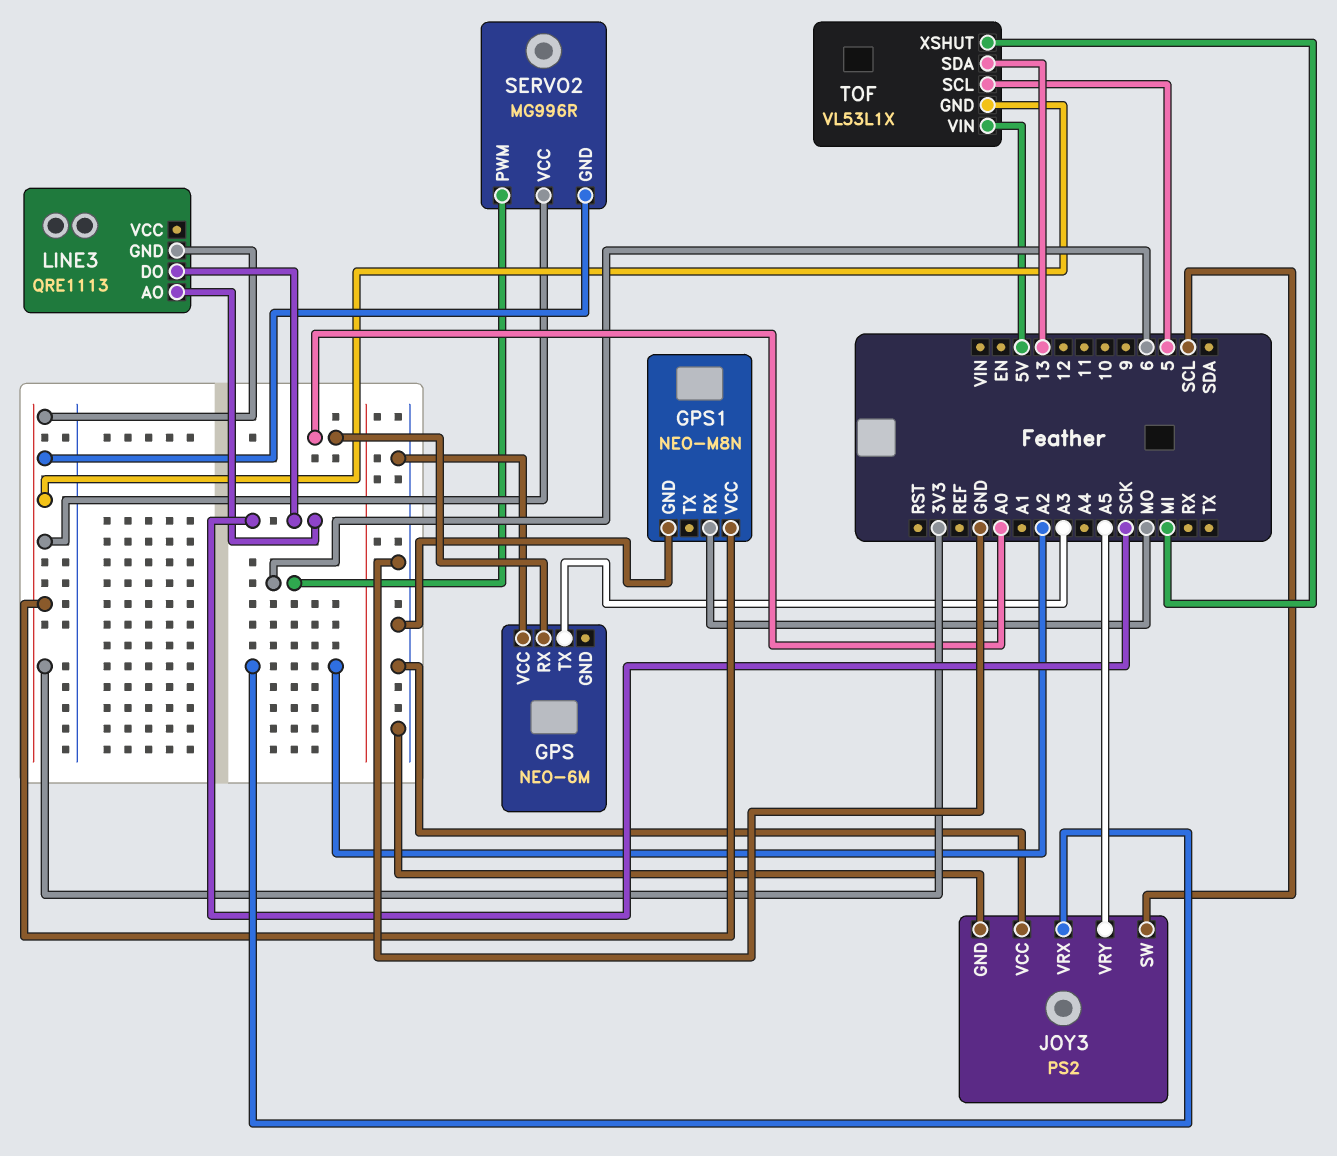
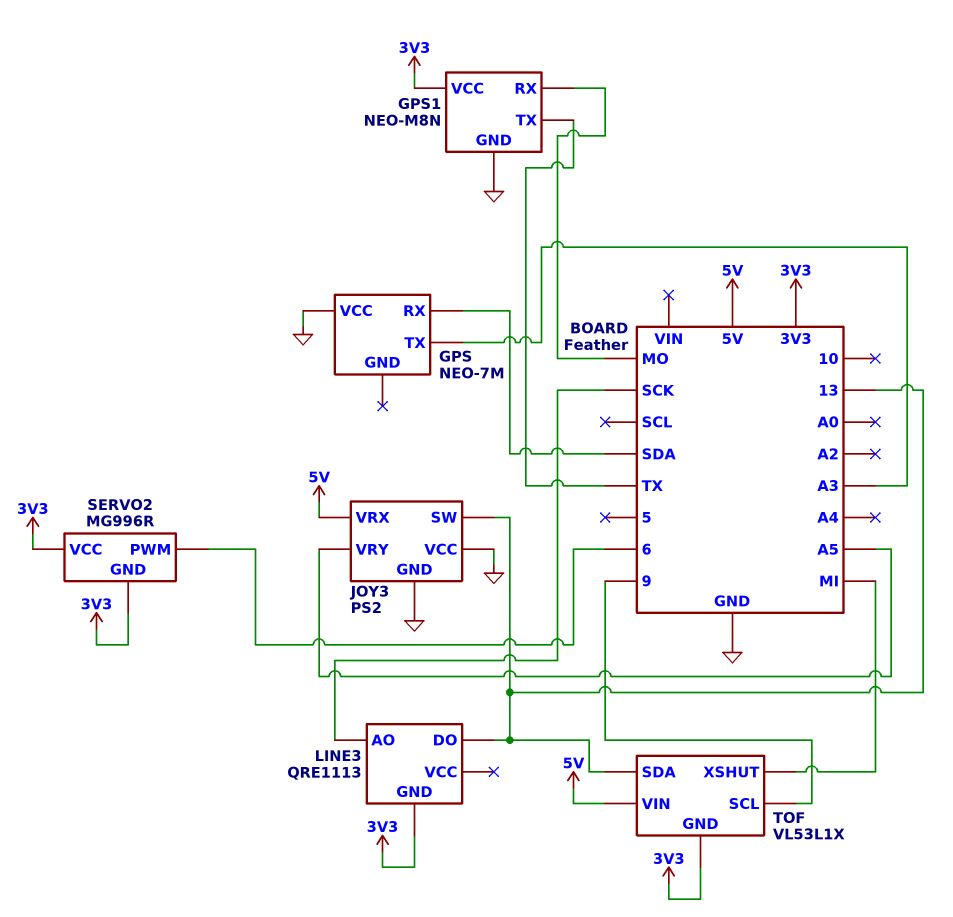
GPS: NEO-6M -> NEO-7M
GPS pin RX: A0 -> SDA
GPS1 pin TX: none -> TX
JOY3 pin SW: SCL -> 13
JOY3 pin VRX: A2 -> 5V
LINE3 pin DO: SCK -> 13
TOF pin SCL: 5 -> 9

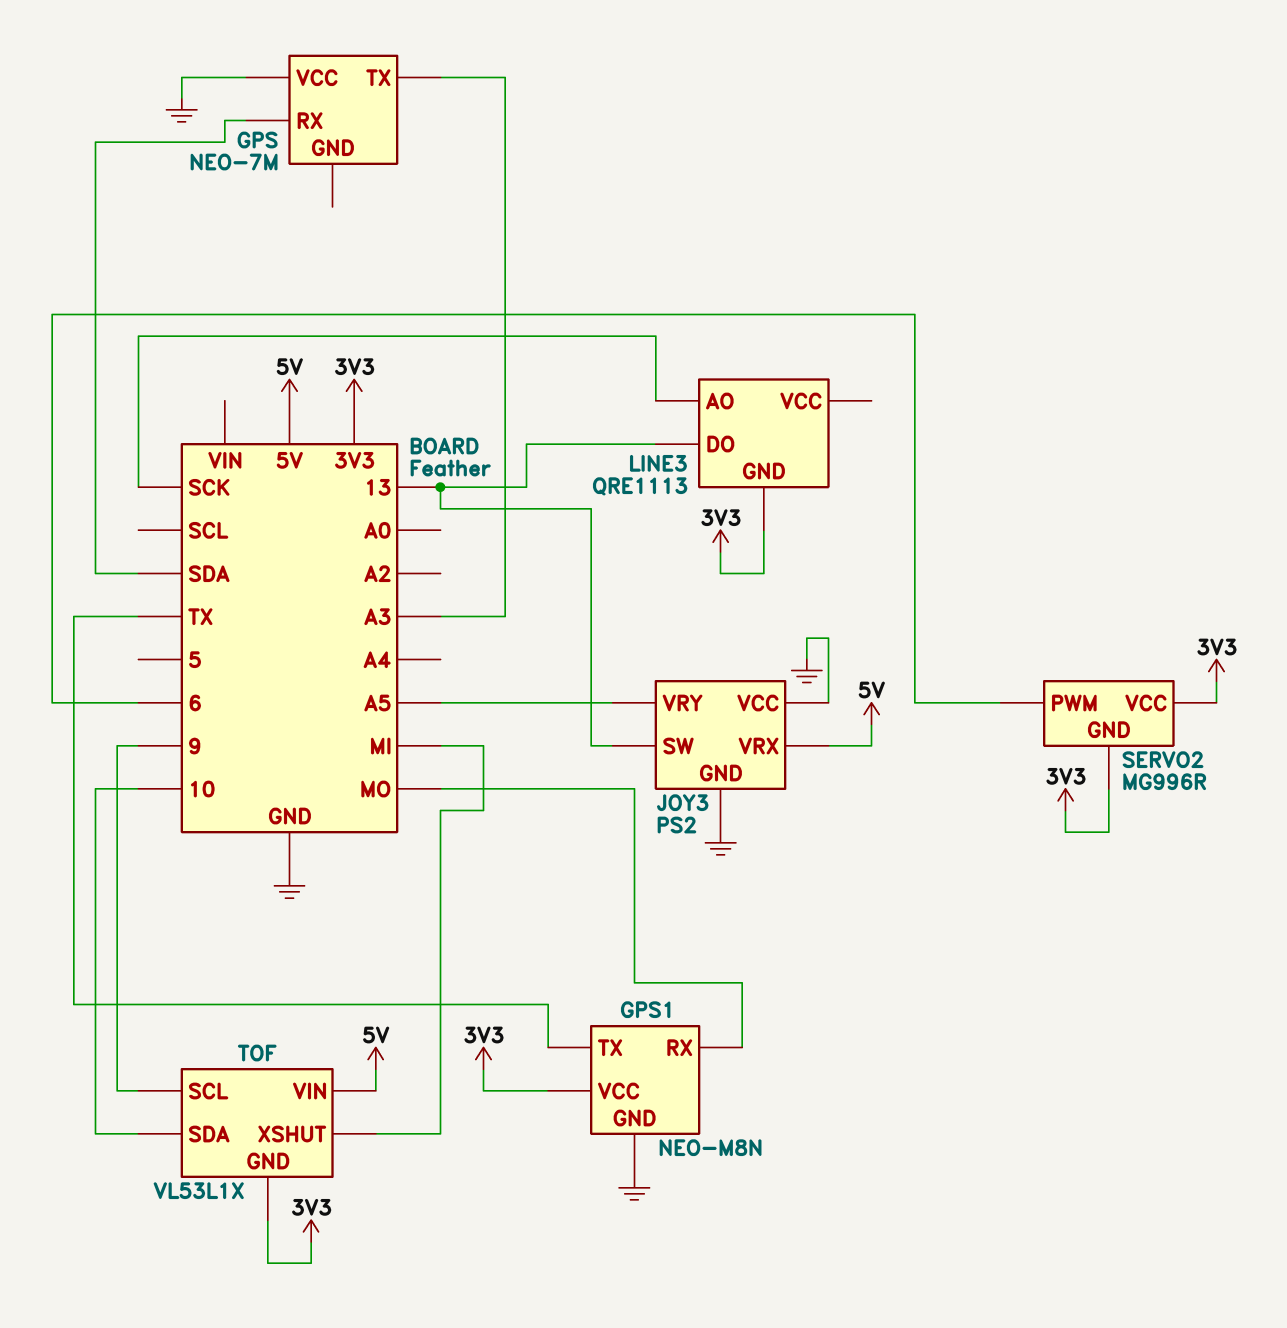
TOF pin SDA: 13 -> 10

